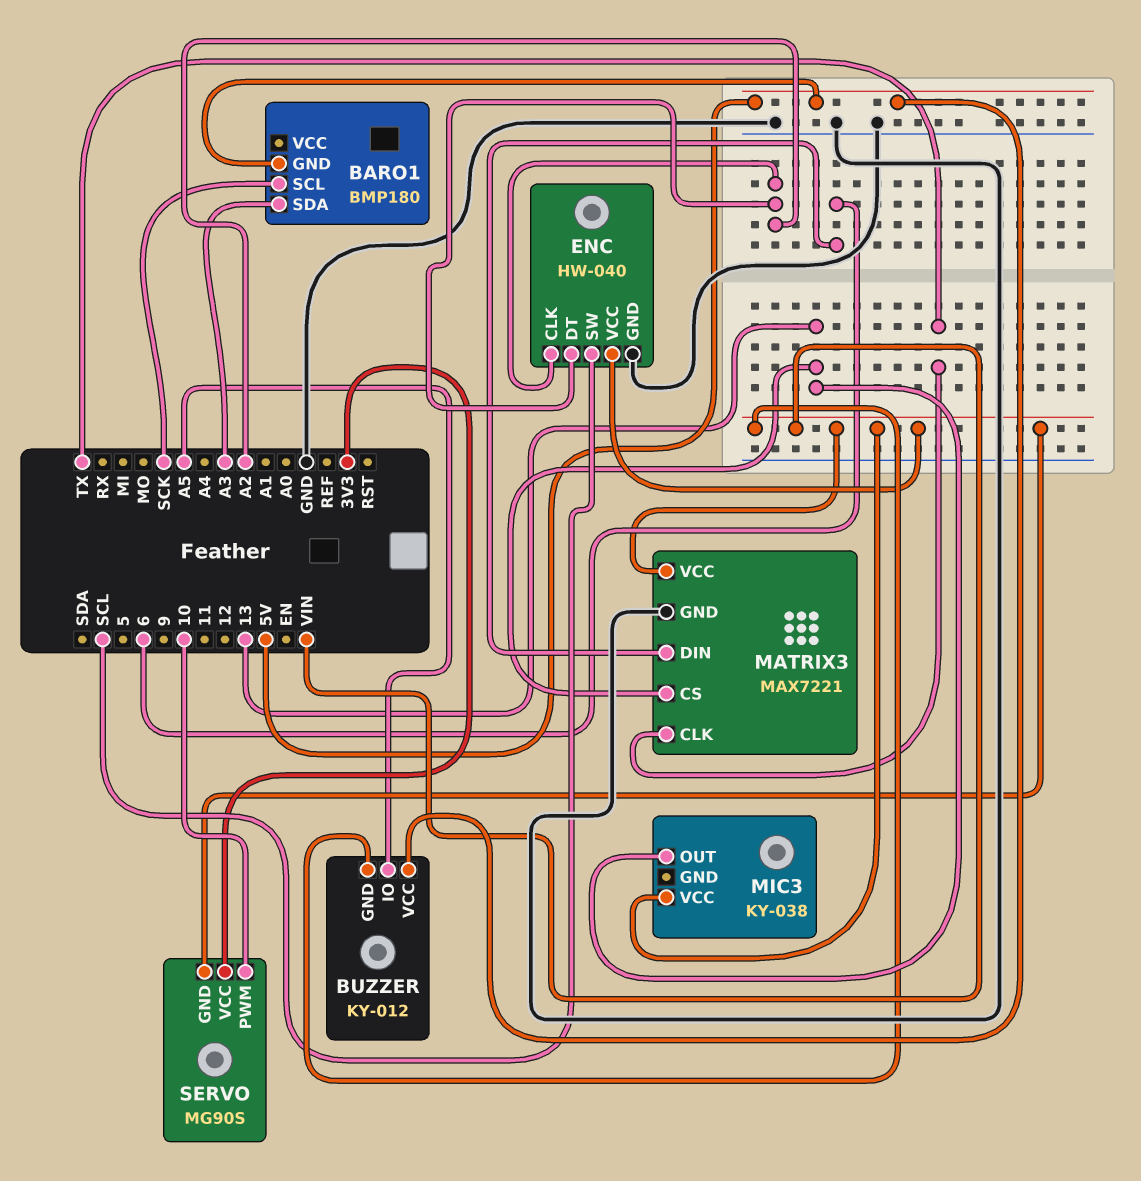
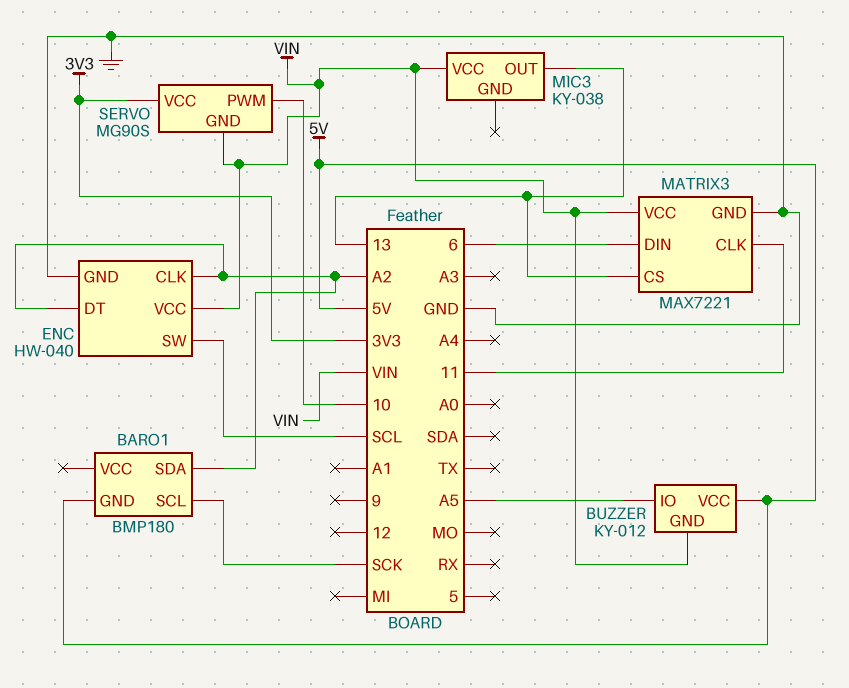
BARO1 pin SDA: A3 -> A2
MATRIX3 pin CLK: TX -> 11

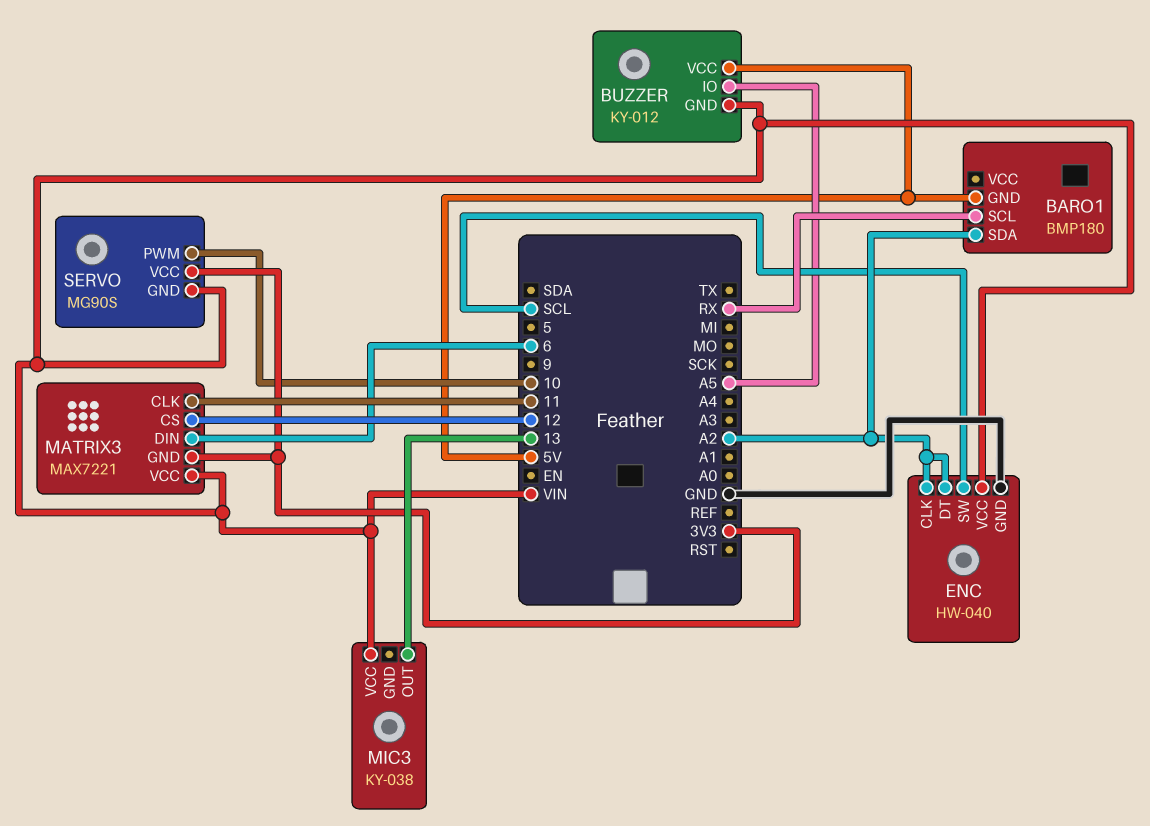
BARO1 pin SCL: SCK -> RX
MATRIX3 pin CS: 13 -> 12
MATRIX3 pin GND: GND -> 3V3

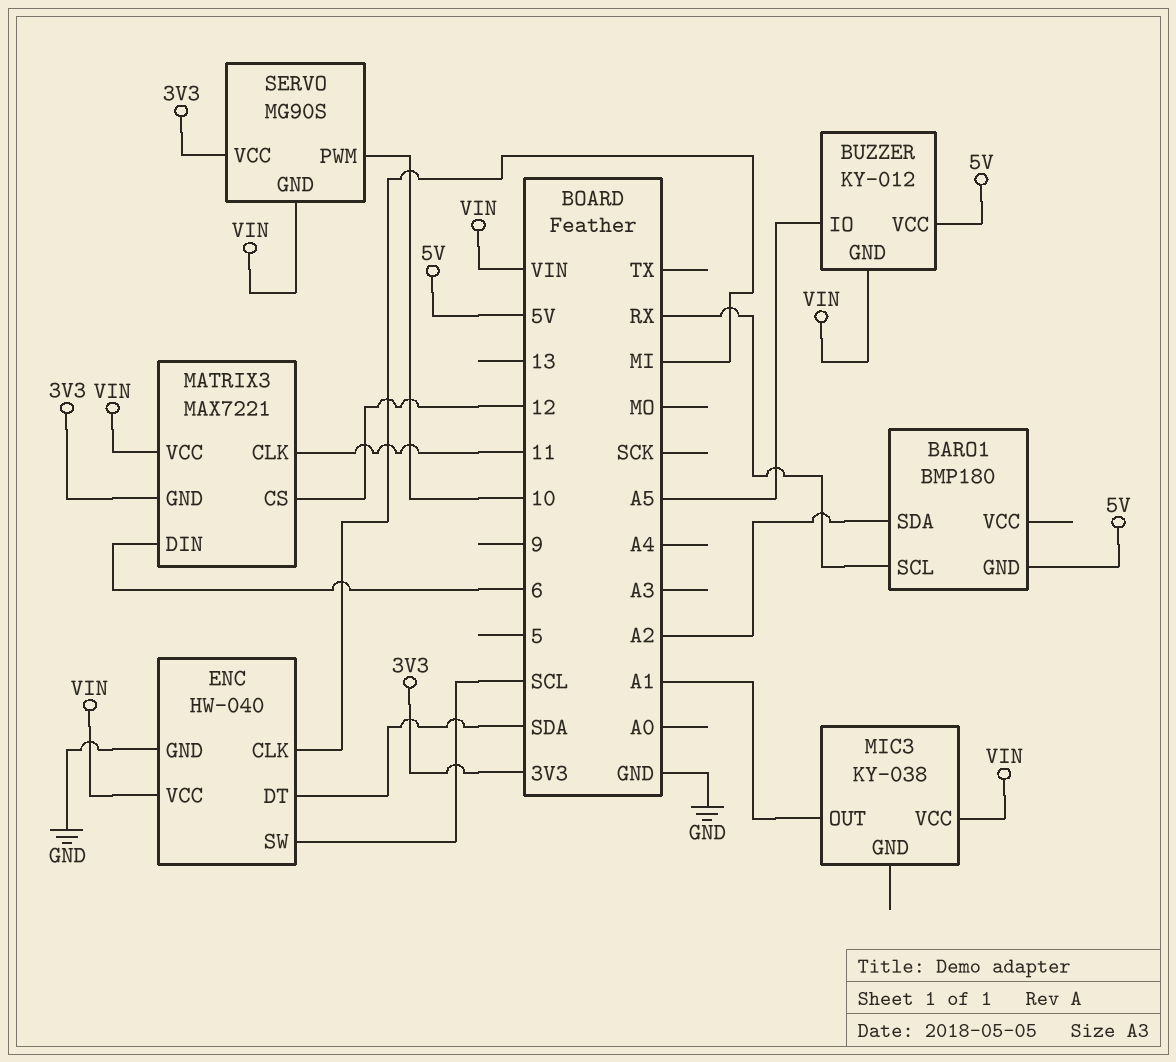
ENC pin CLK: A2 -> MI
ENC pin DT: A2 -> SDA
MIC3 pin OUT: 13 -> A1

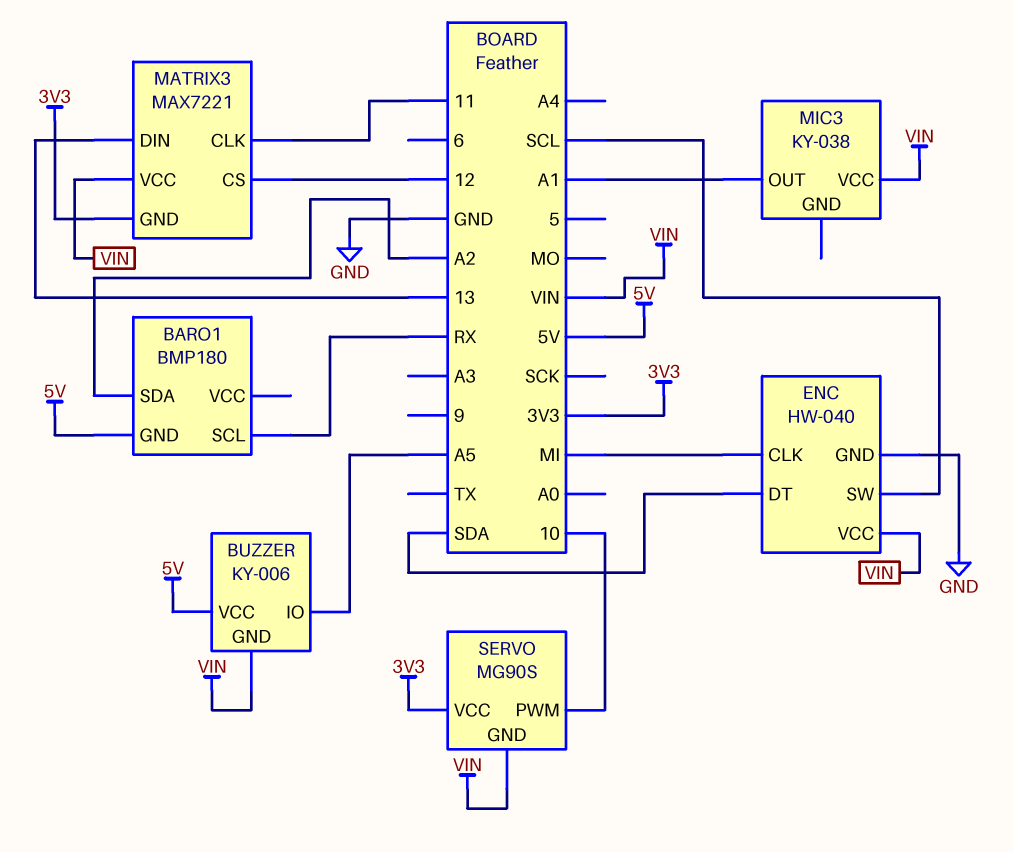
BUZZER: KY-012 -> KY-006
MATRIX3 pin DIN: 6 -> 13

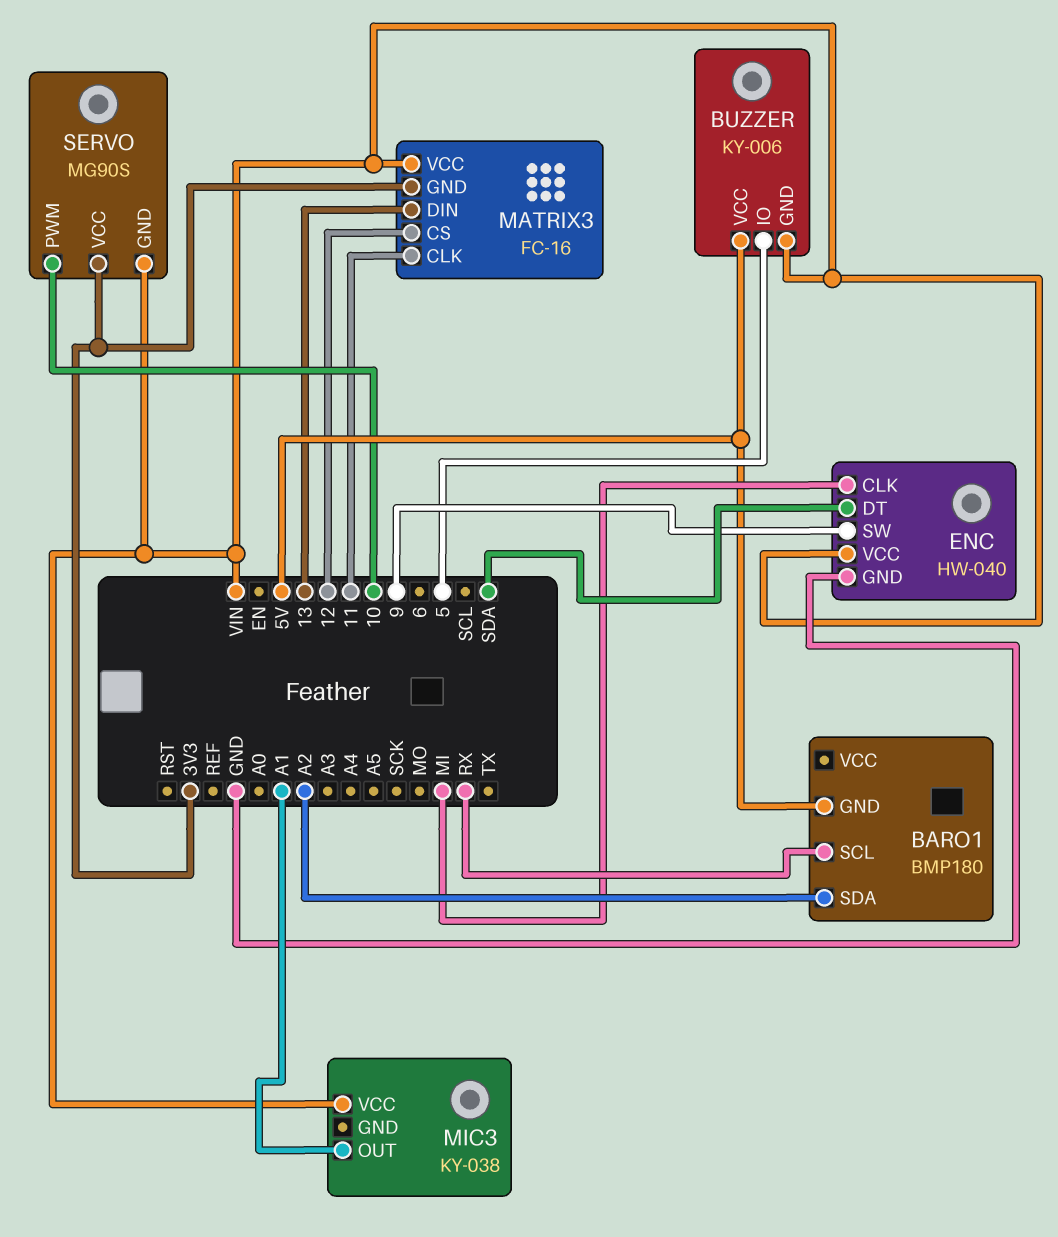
BUZZER pin IO: A5 -> 5
ENC pin SW: SCL -> 9
MATRIX3: MAX7221 -> FC-16

